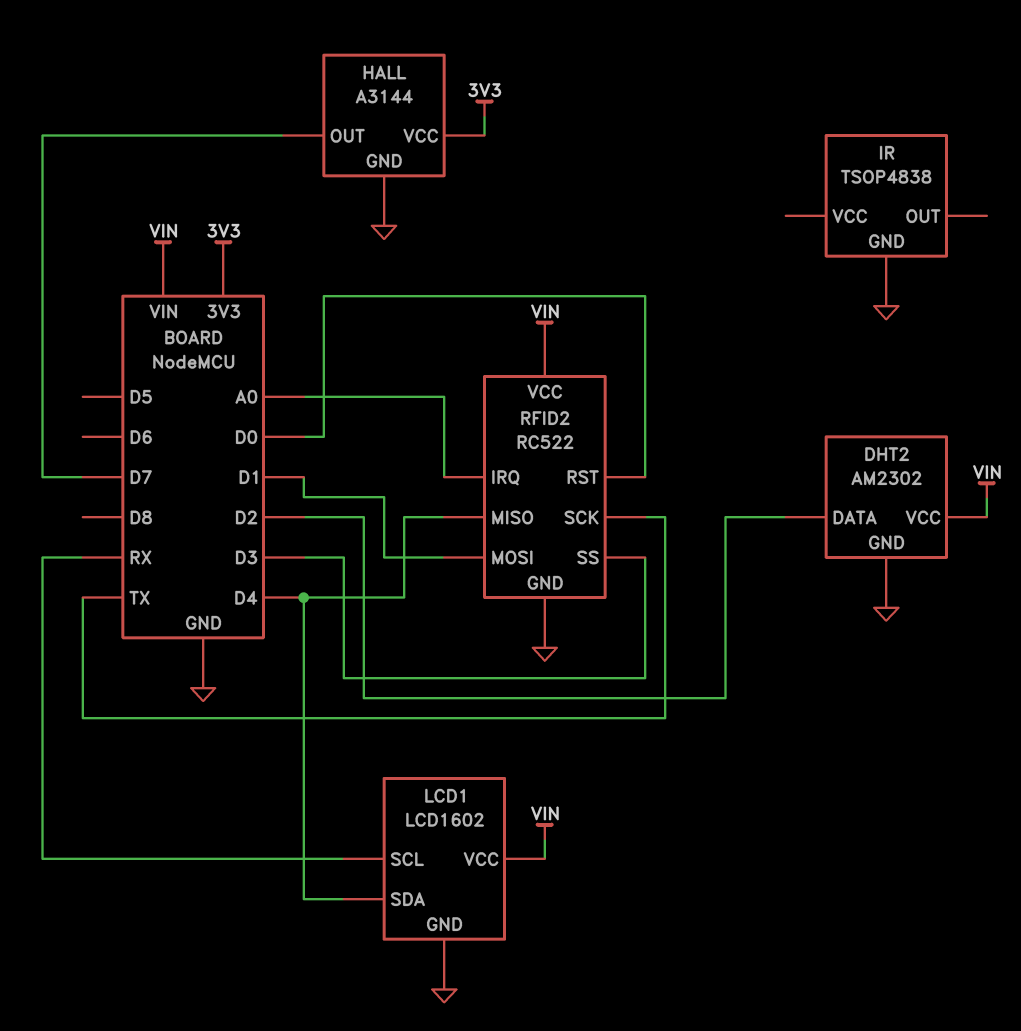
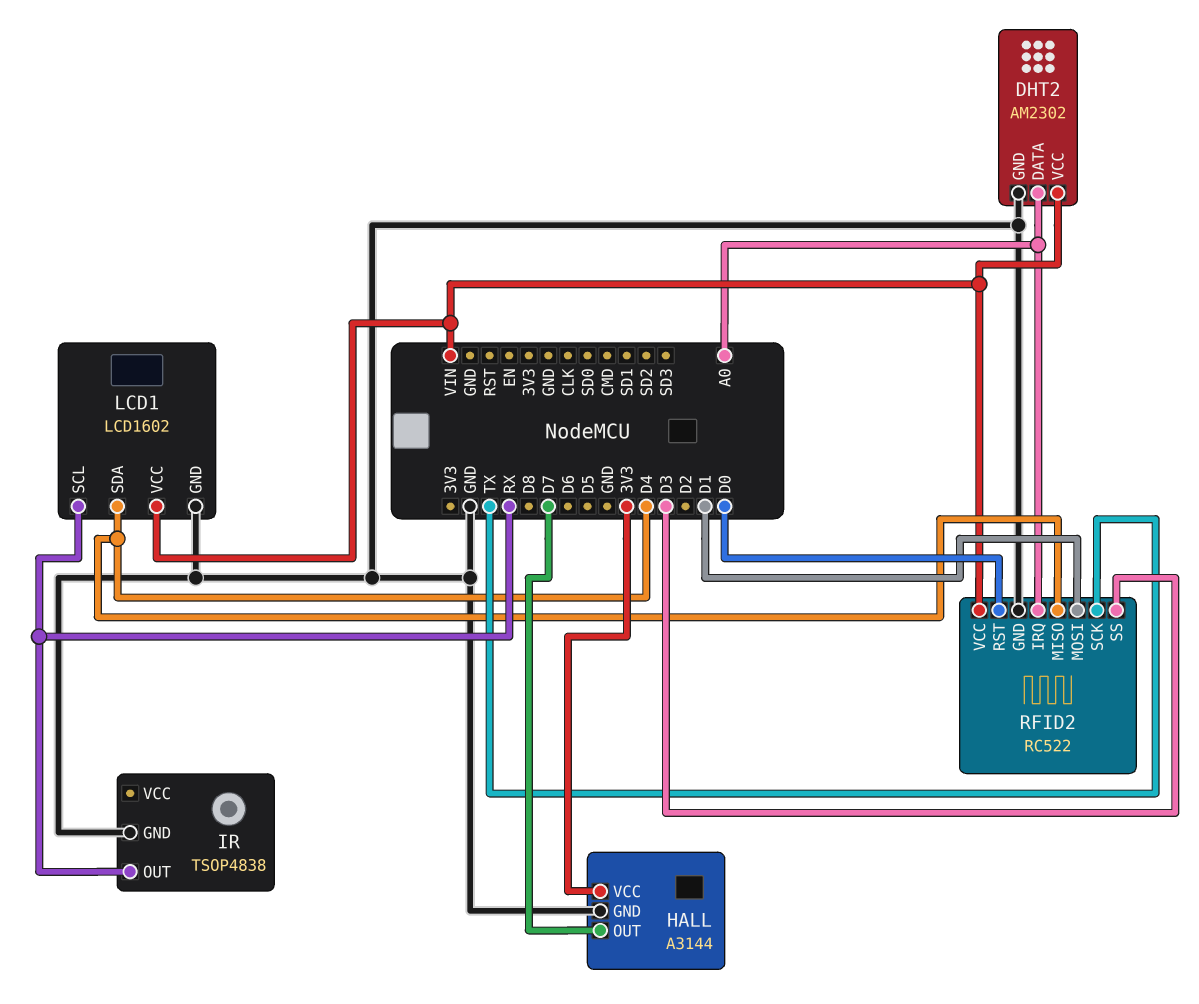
DHT2 pin DATA: D2 -> A0
IR pin OUT: none -> RX

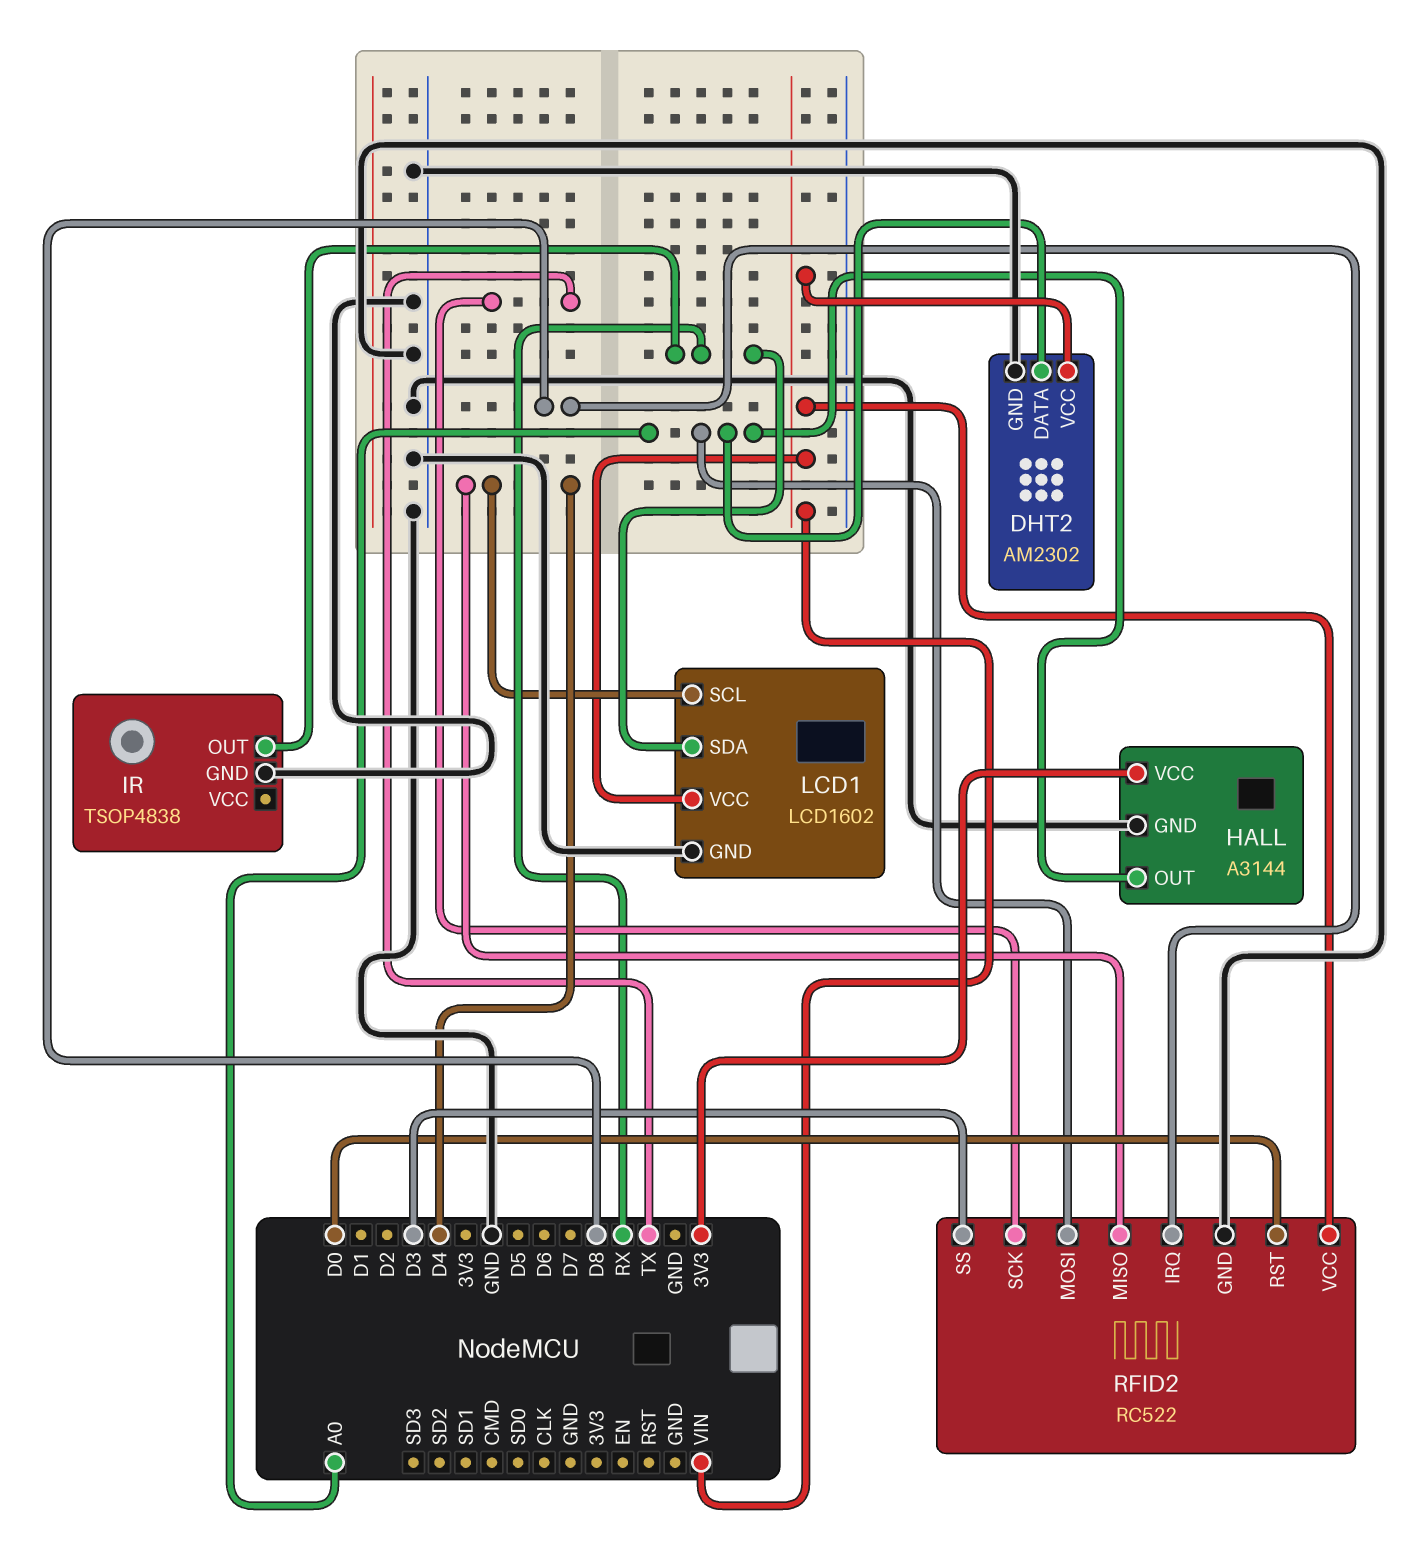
HALL pin OUT: D7 -> A0
LCD1 pin SCL: RX -> D4
LCD1 pin SDA: D4 -> RX
RFID2 pin IRQ: A0 -> D8
RFID2 pin MOSI: D1 -> A0

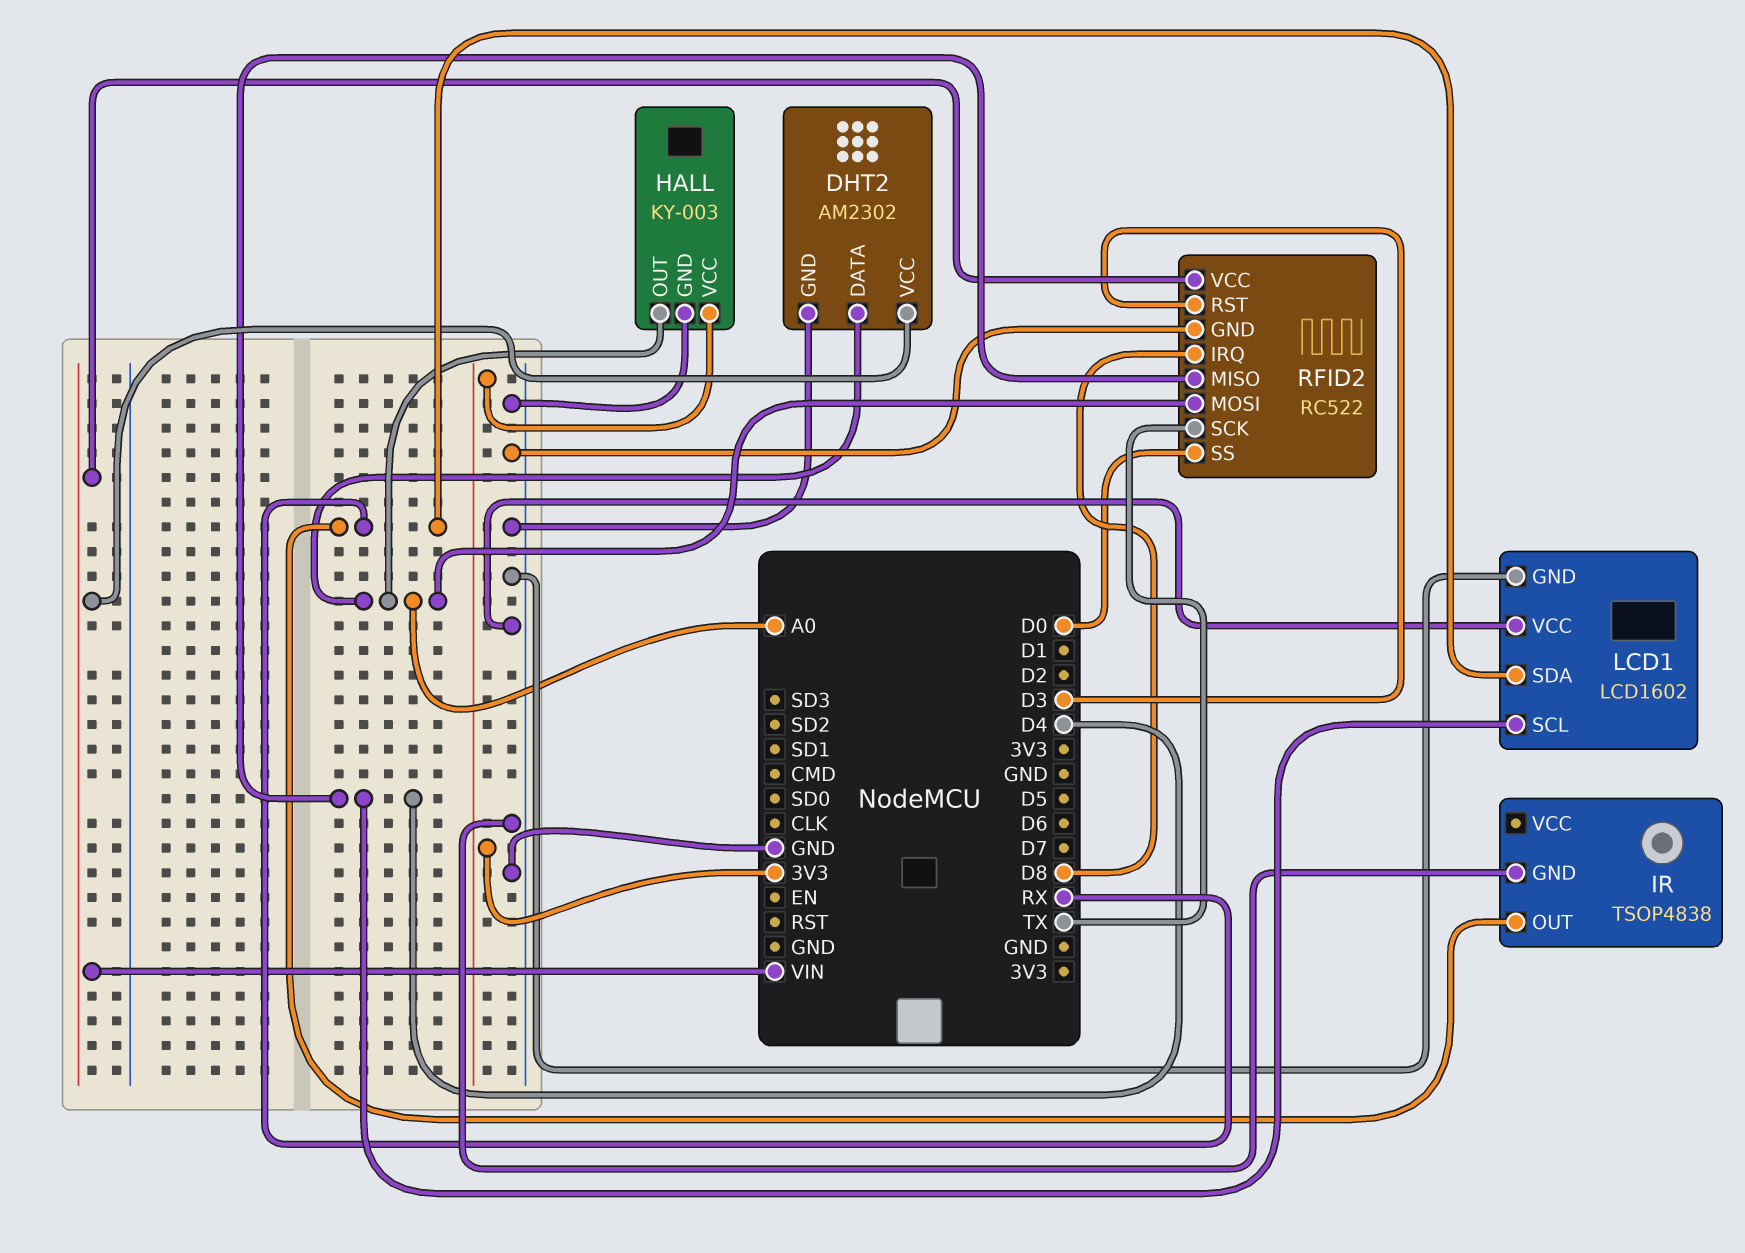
HALL: A3144 -> KY-003
LCD1 pin VCC: VIN -> GND
RFID2 pin RST: D0 -> D3
RFID2 pin SS: D3 -> D0

